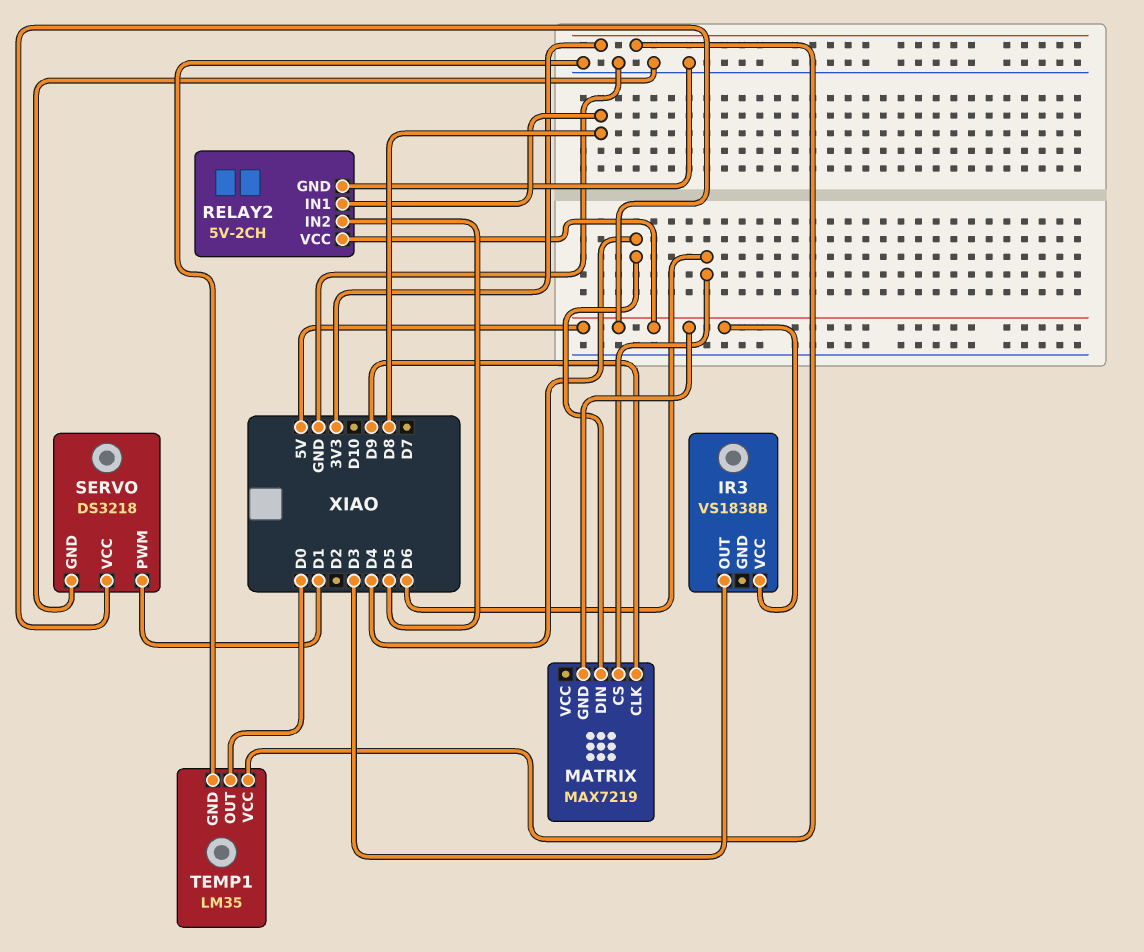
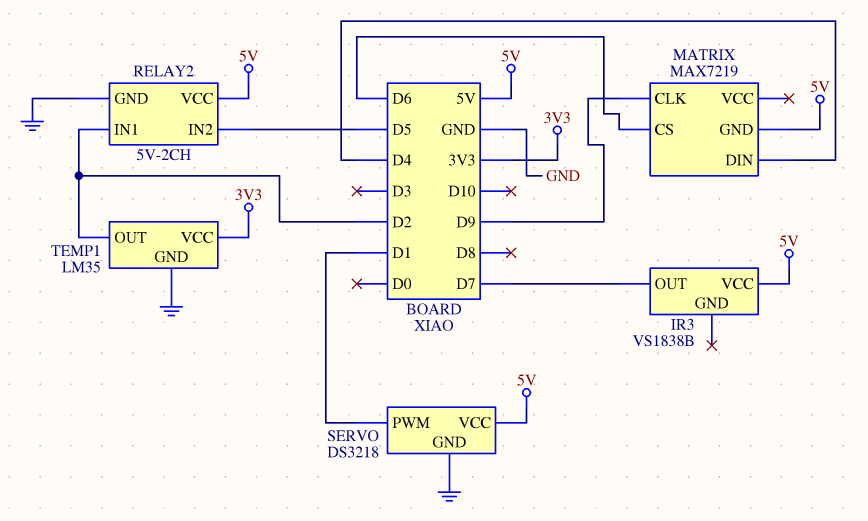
IR3 pin OUT: D3 -> D7
RELAY2 pin IN1: D8 -> D2
TEMP1 pin OUT: D0 -> D2

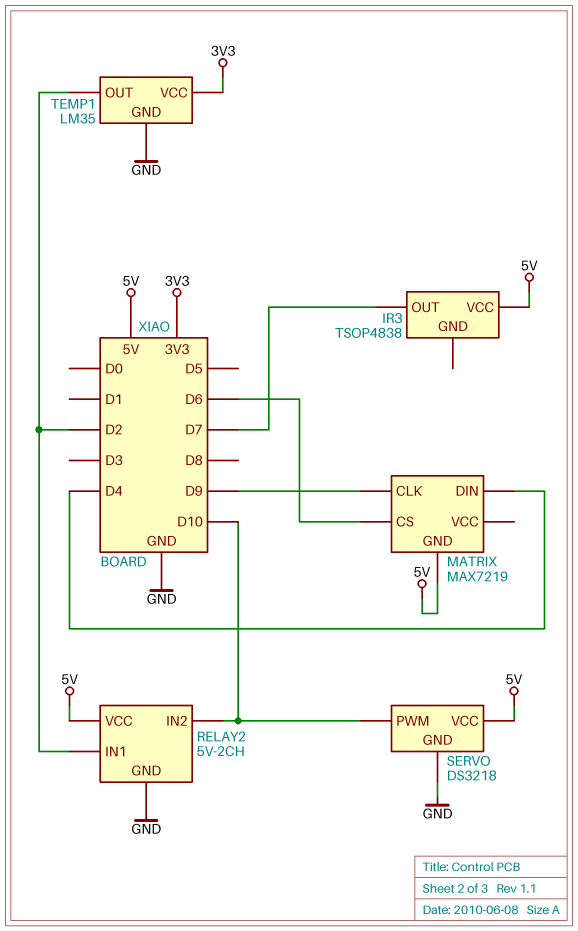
IR3: VS1838B -> TSOP4838
RELAY2 pin IN2: D5 -> D10
SERVO pin PWM: D1 -> D10

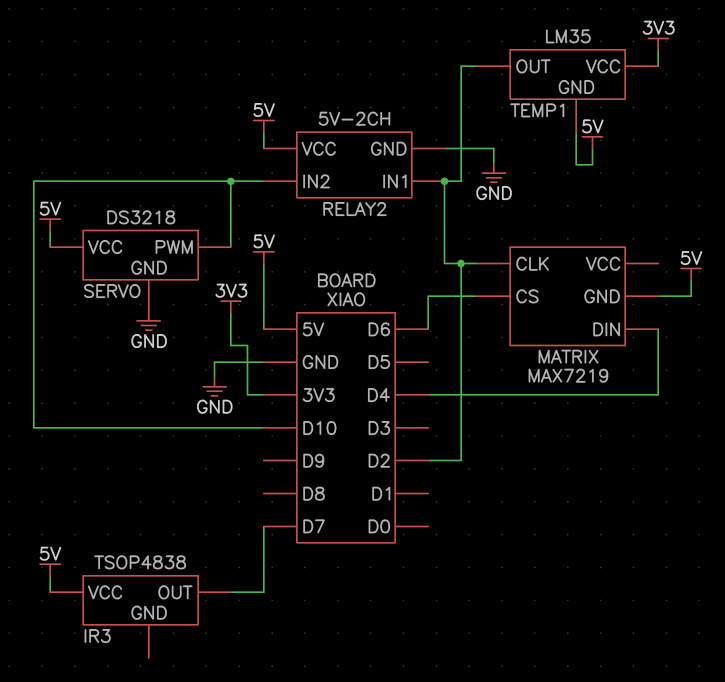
MATRIX pin CLK: D9 -> D2
TEMP1 pin GND: GND -> 5V

